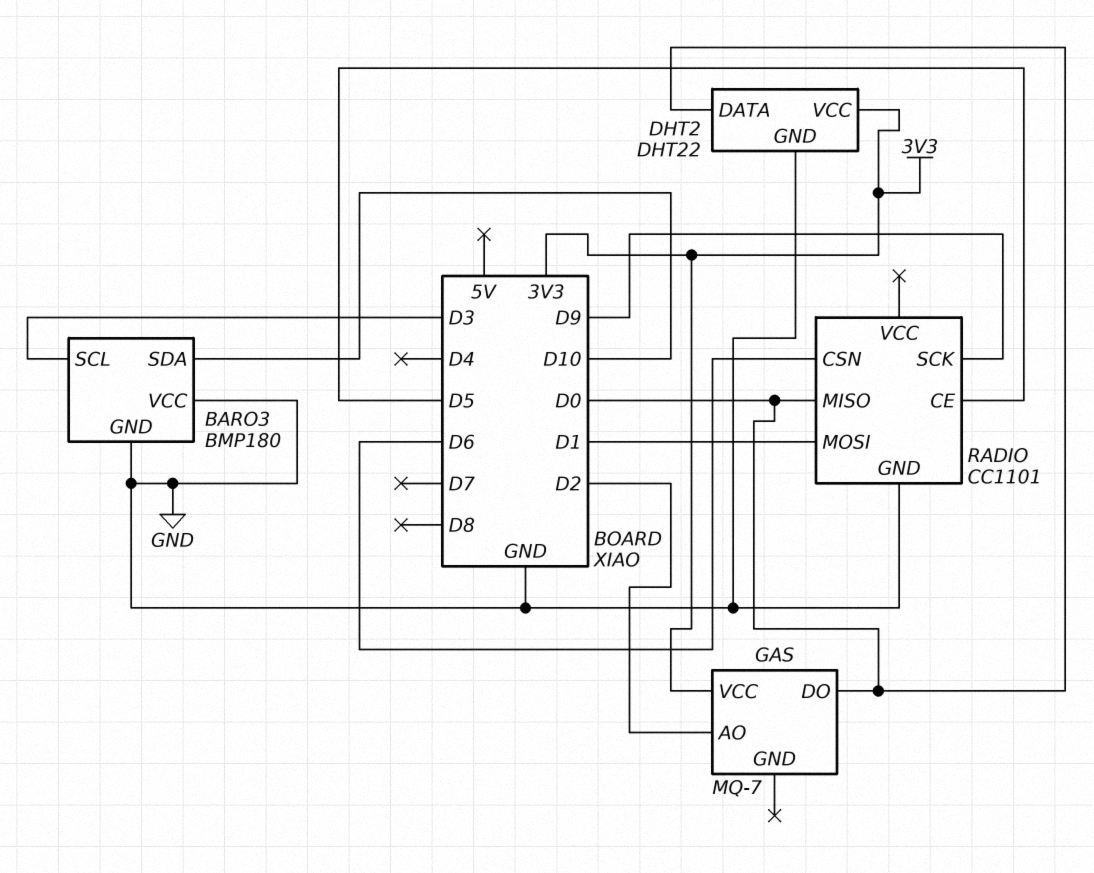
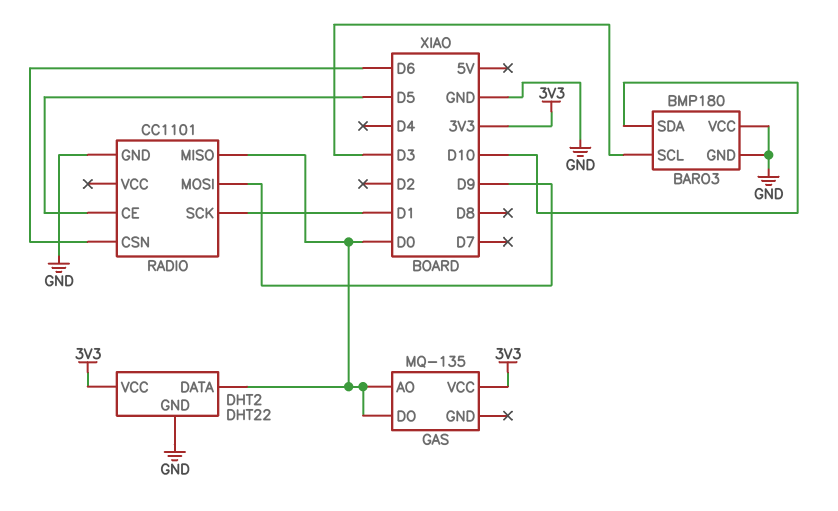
GAS: MQ-7 -> MQ-135
GAS pin AO: D2 -> D0
RADIO pin MOSI: D1 -> D9
RADIO pin SCK: D9 -> D1

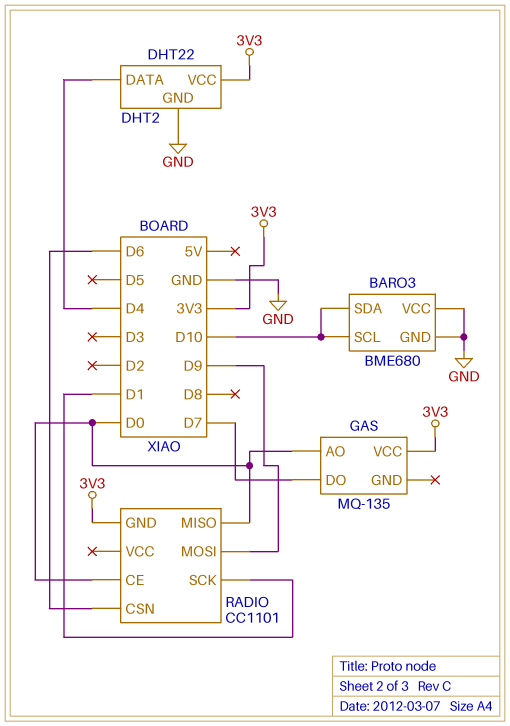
BARO3: BMP180 -> BME680
BARO3 pin SCL: D3 -> D10
DHT2 pin DATA: D0 -> D4
GAS pin DO: D0 -> D7
RADIO pin CE: D5 -> D0
RADIO pin GND: GND -> 3V3

